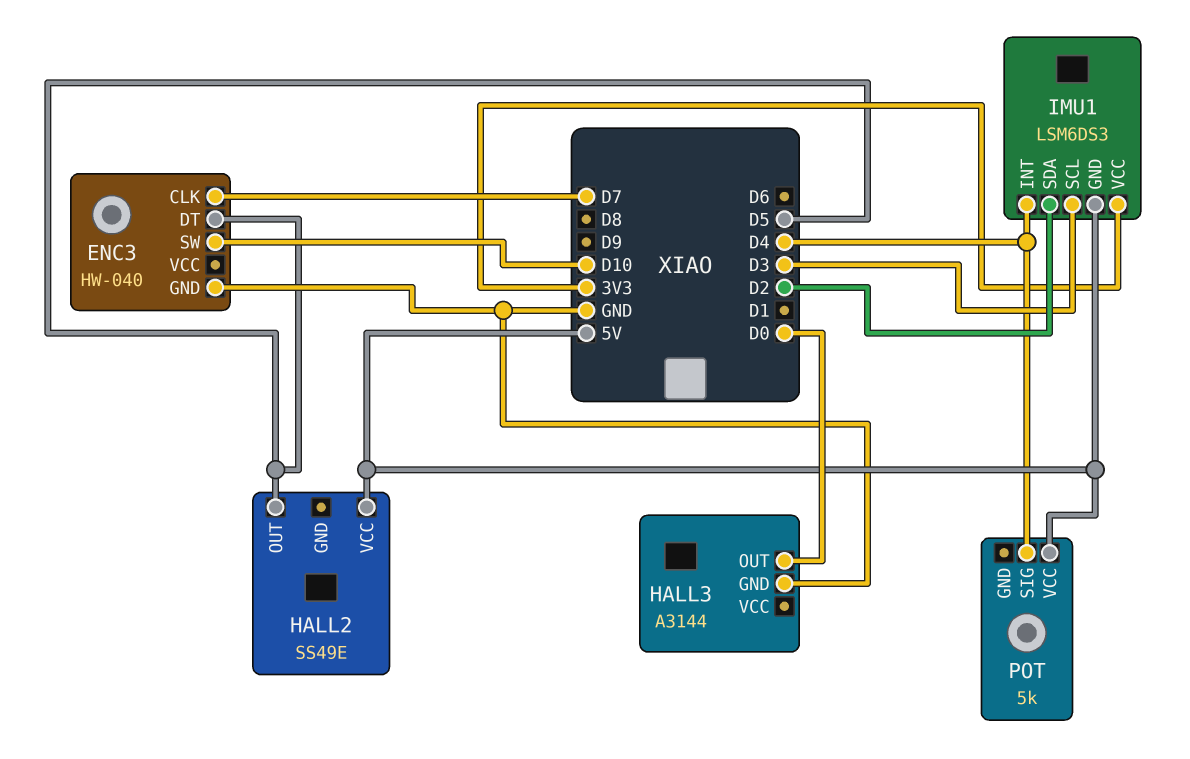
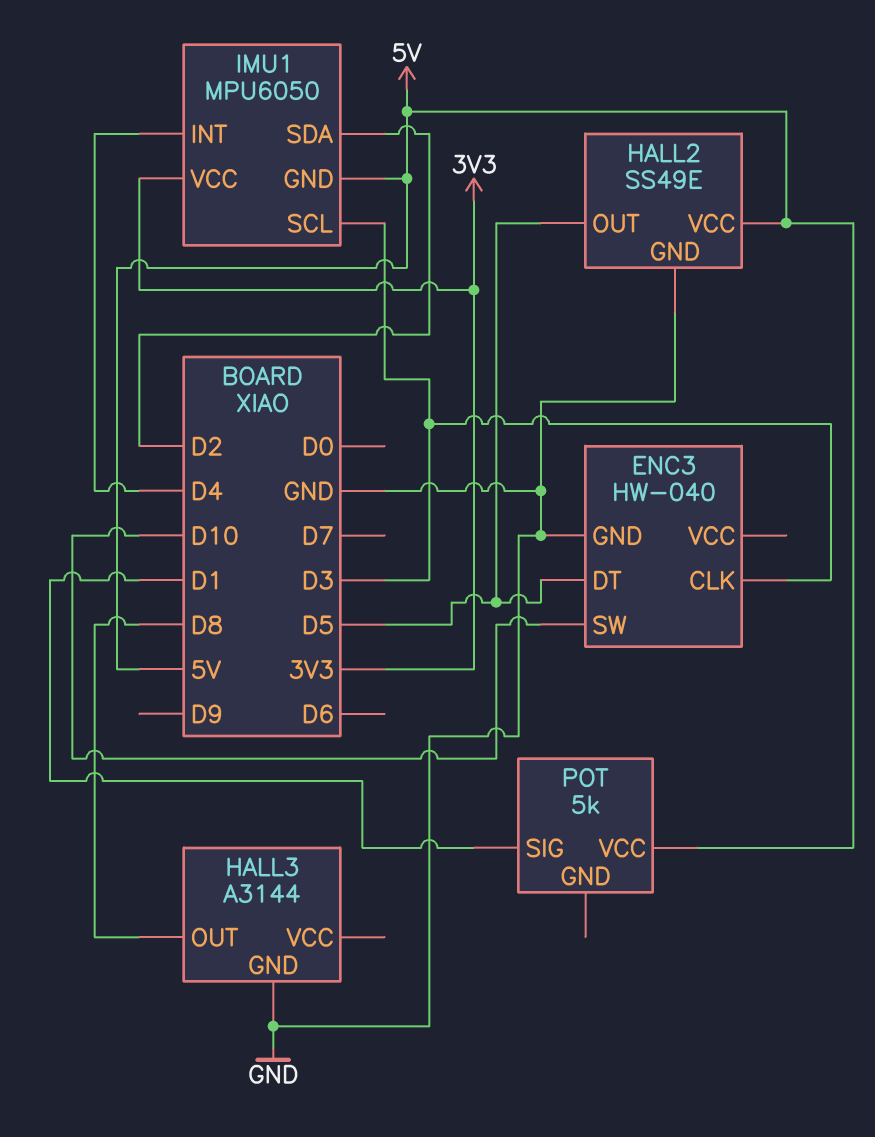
ENC3 pin CLK: D7 -> D3
HALL2 pin GND: none -> GND
HALL3 pin OUT: D0 -> D8
IMU1: LSM6DS3 -> MPU6050
POT pin SIG: D4 -> D1

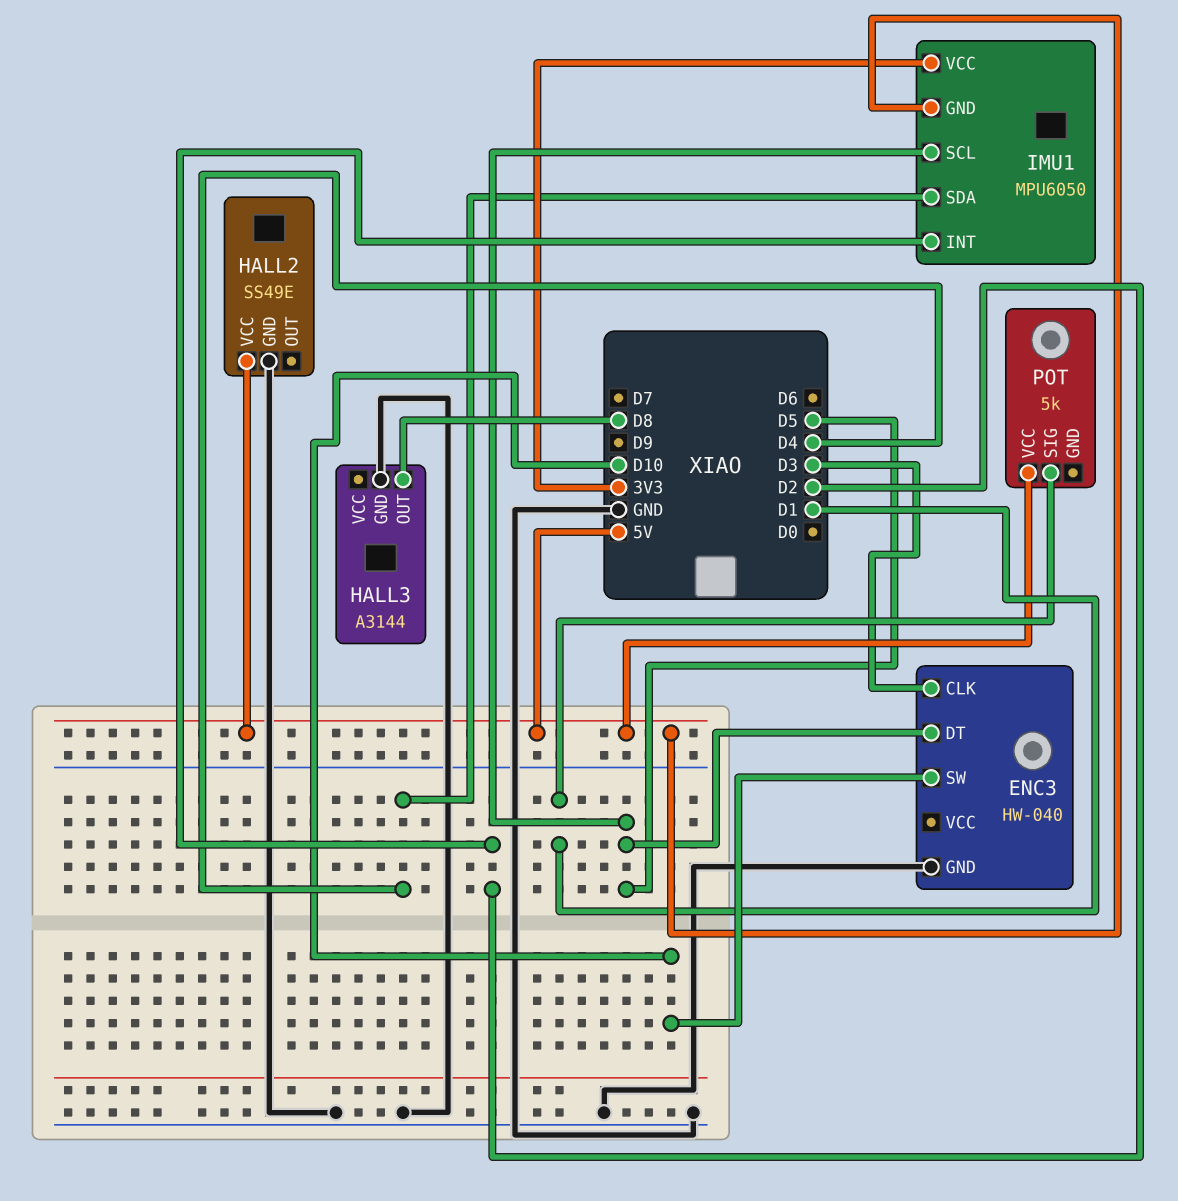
HALL2 pin OUT: D5 -> none
IMU1 pin INT: D4 -> D2
IMU1 pin SCL: D3 -> D5
IMU1 pin SDA: D2 -> D4

